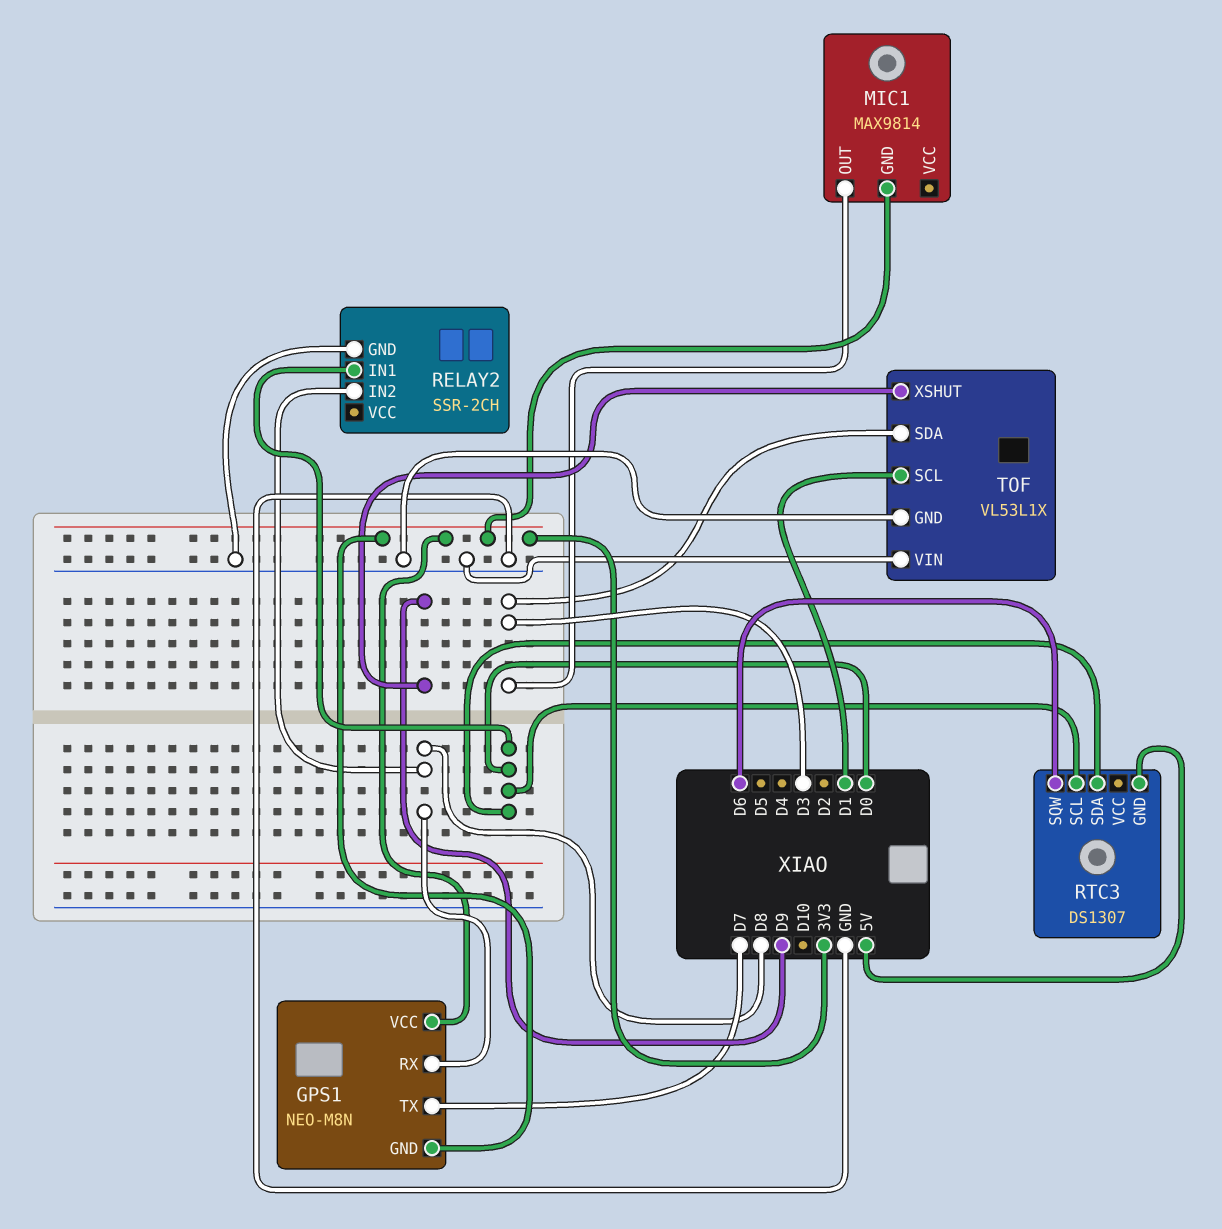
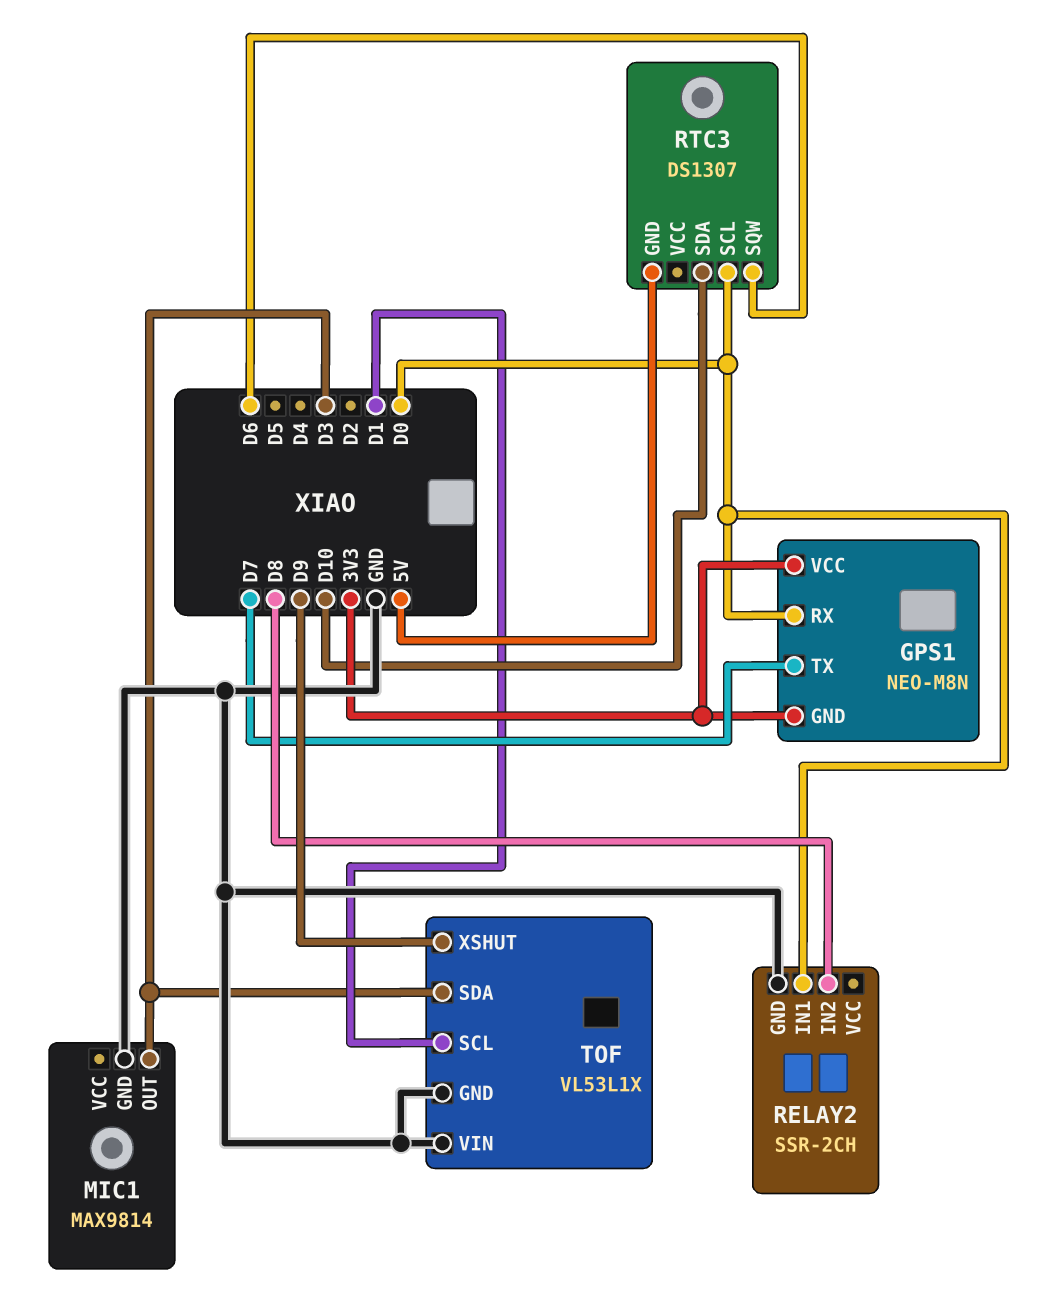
GPS1 pin RX: D8 -> D0
MIC1 pin GND: 3V3 -> GND
RTC3 pin SDA: D0 -> D10

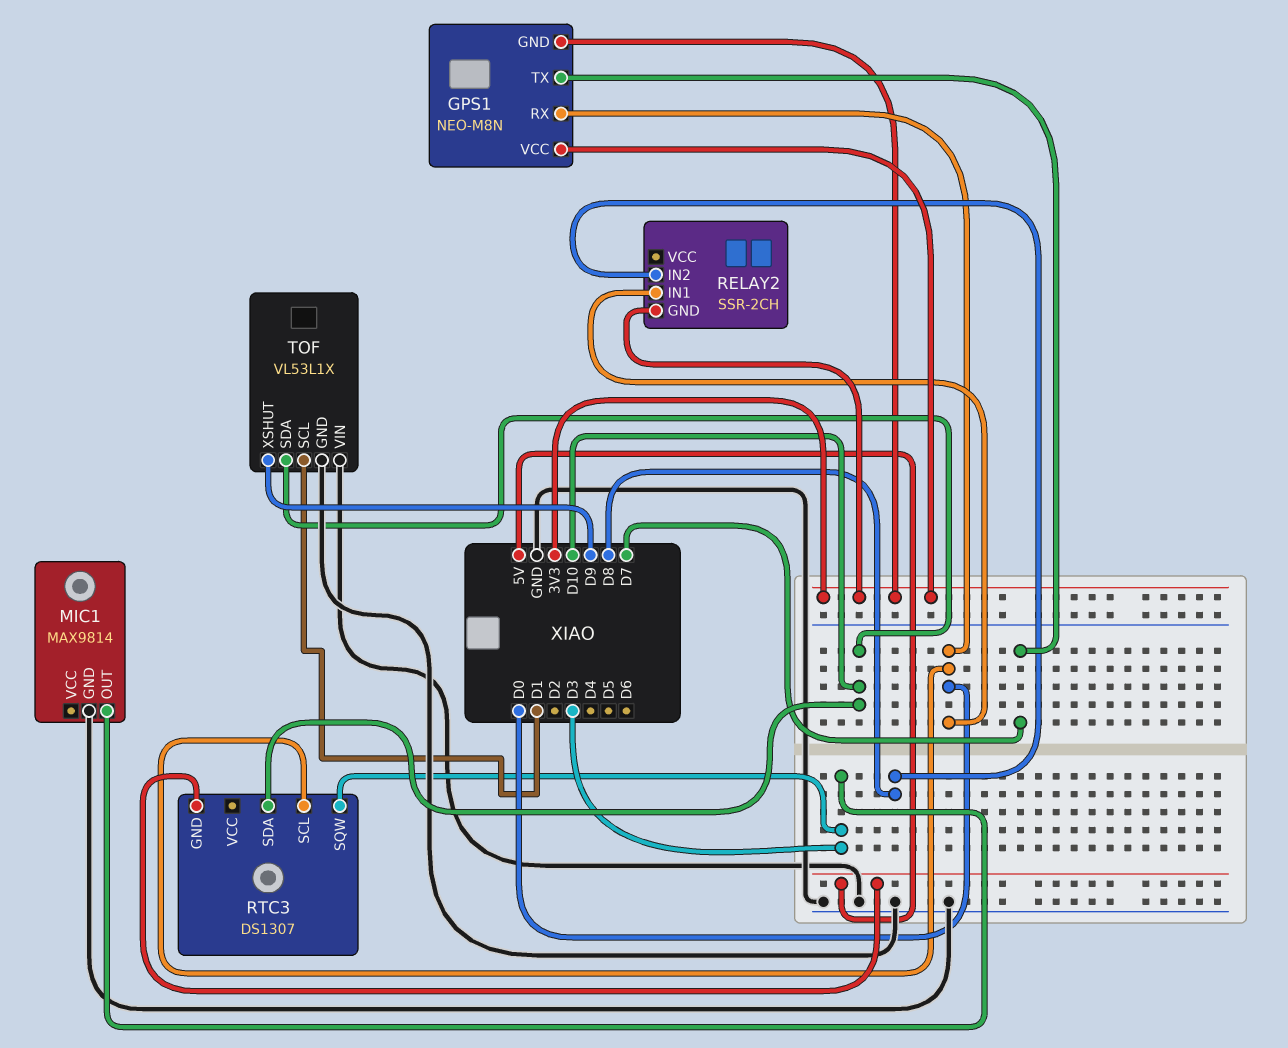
RELAY2 pin GND: GND -> 3V3
RTC3 pin SQW: D6 -> D3
TOF pin SDA: D3 -> D10

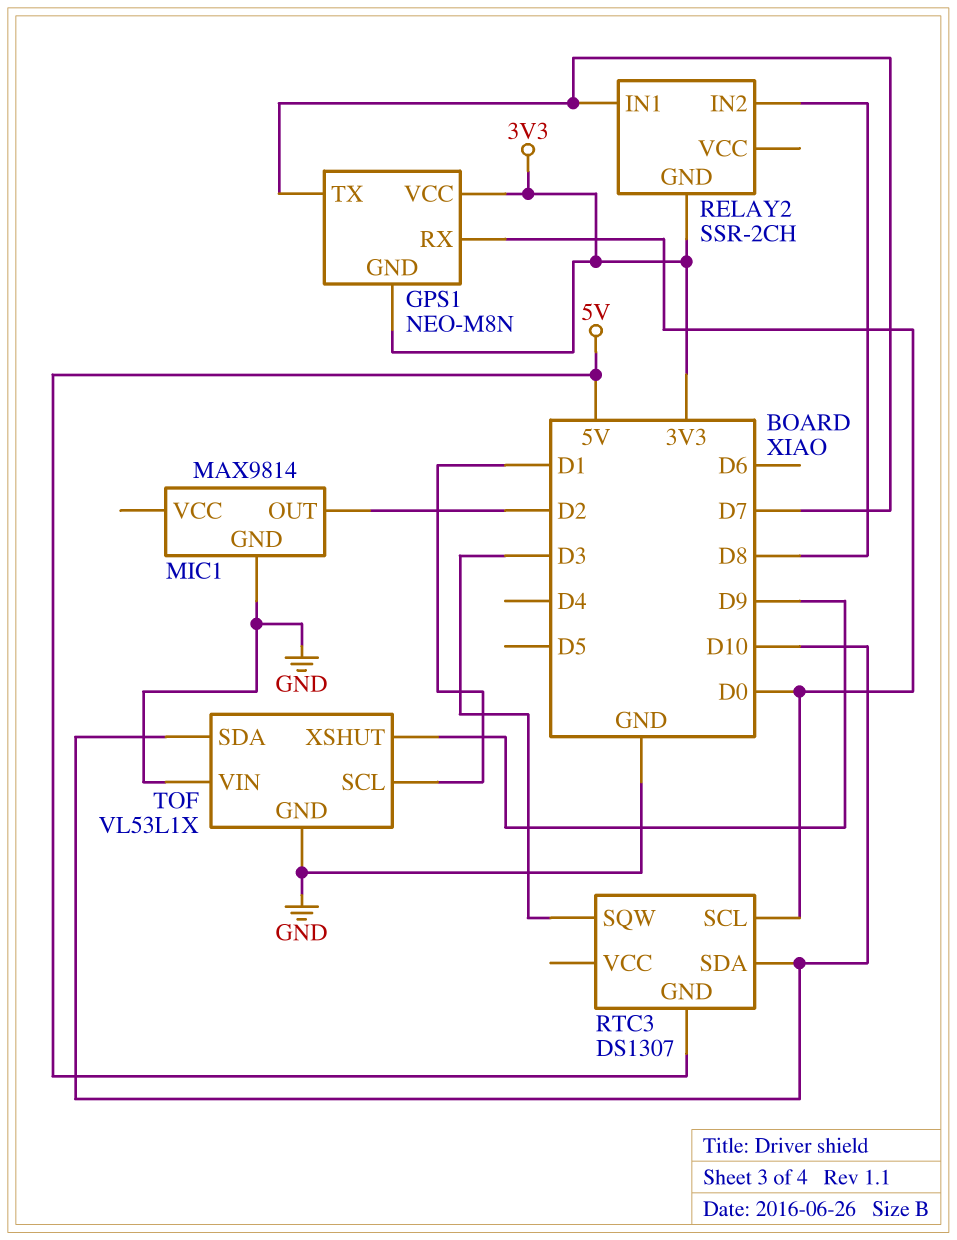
MIC1 pin OUT: D3 -> D2
RELAY2 pin IN1: D0 -> D7

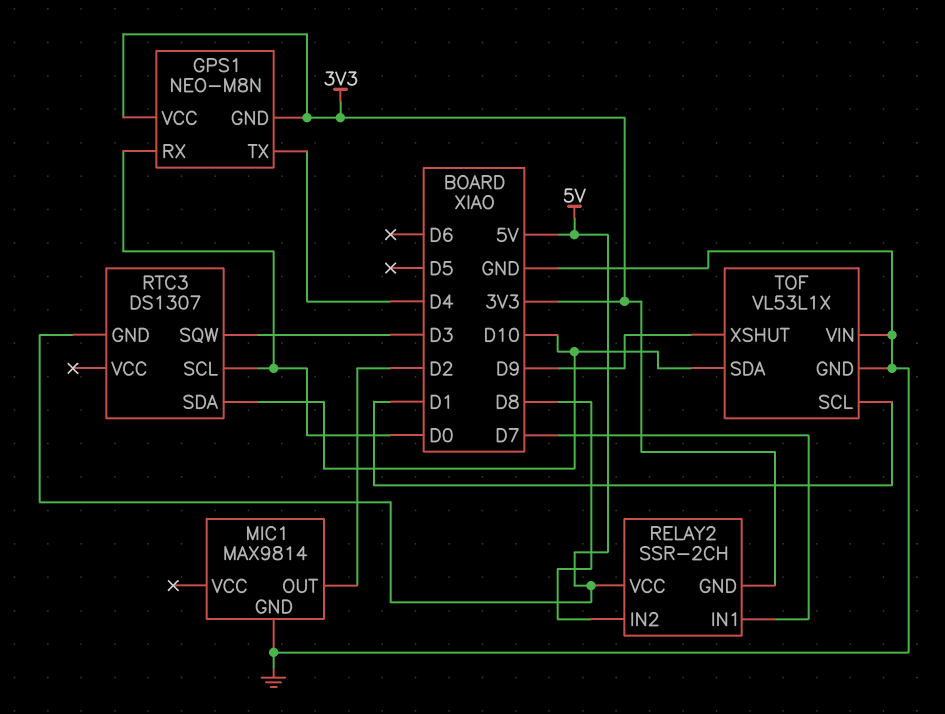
GPS1 pin TX: D7 -> D4
RELAY2 pin VCC: none -> 5V

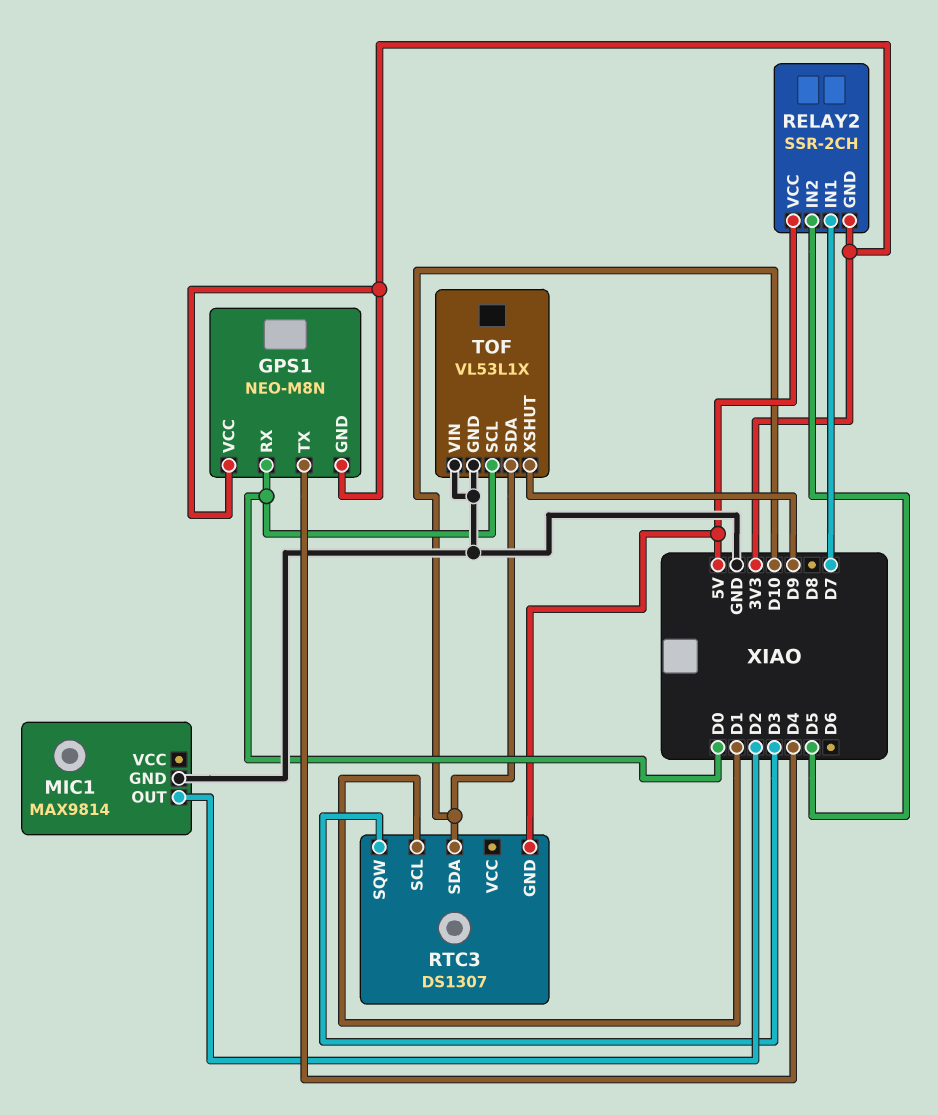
RELAY2 pin IN2: D8 -> D5
RTC3 pin SCL: D0 -> D1
TOF pin SCL: D1 -> D0

